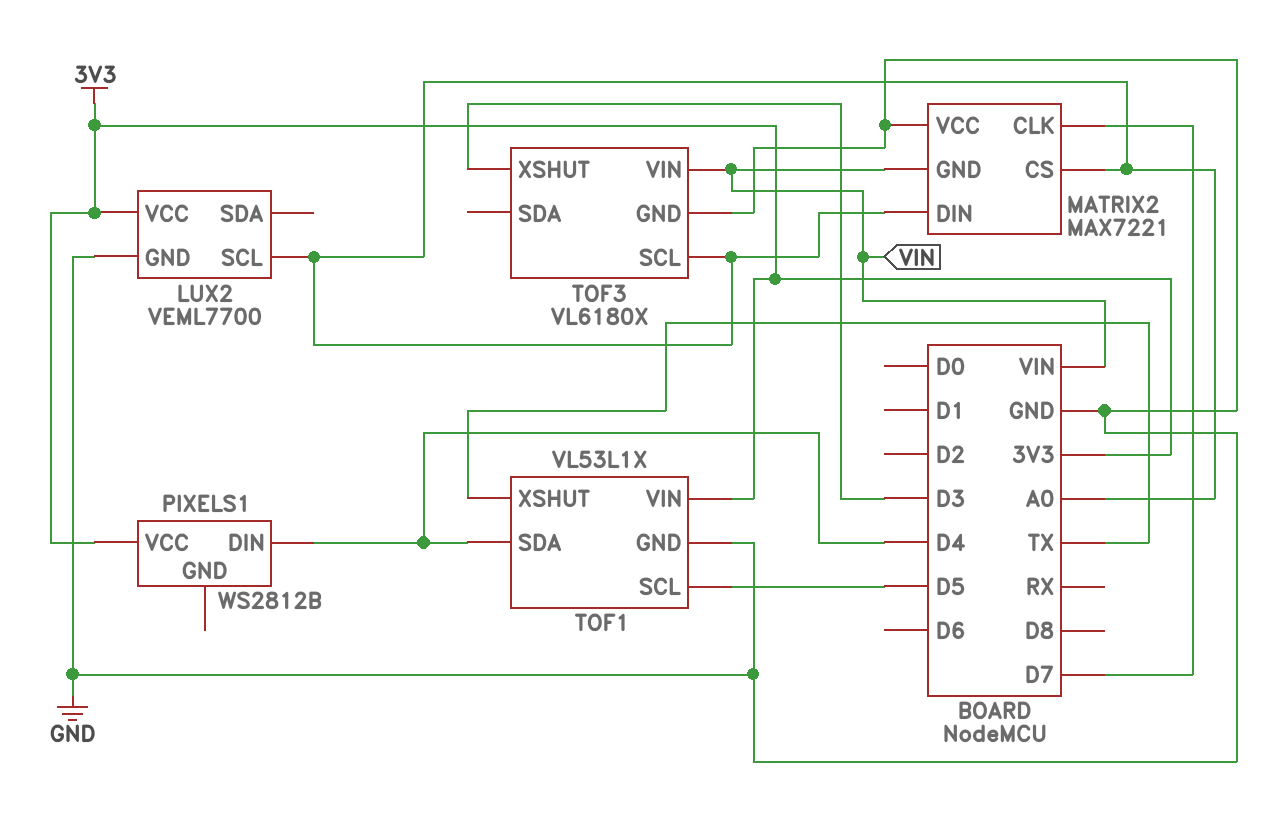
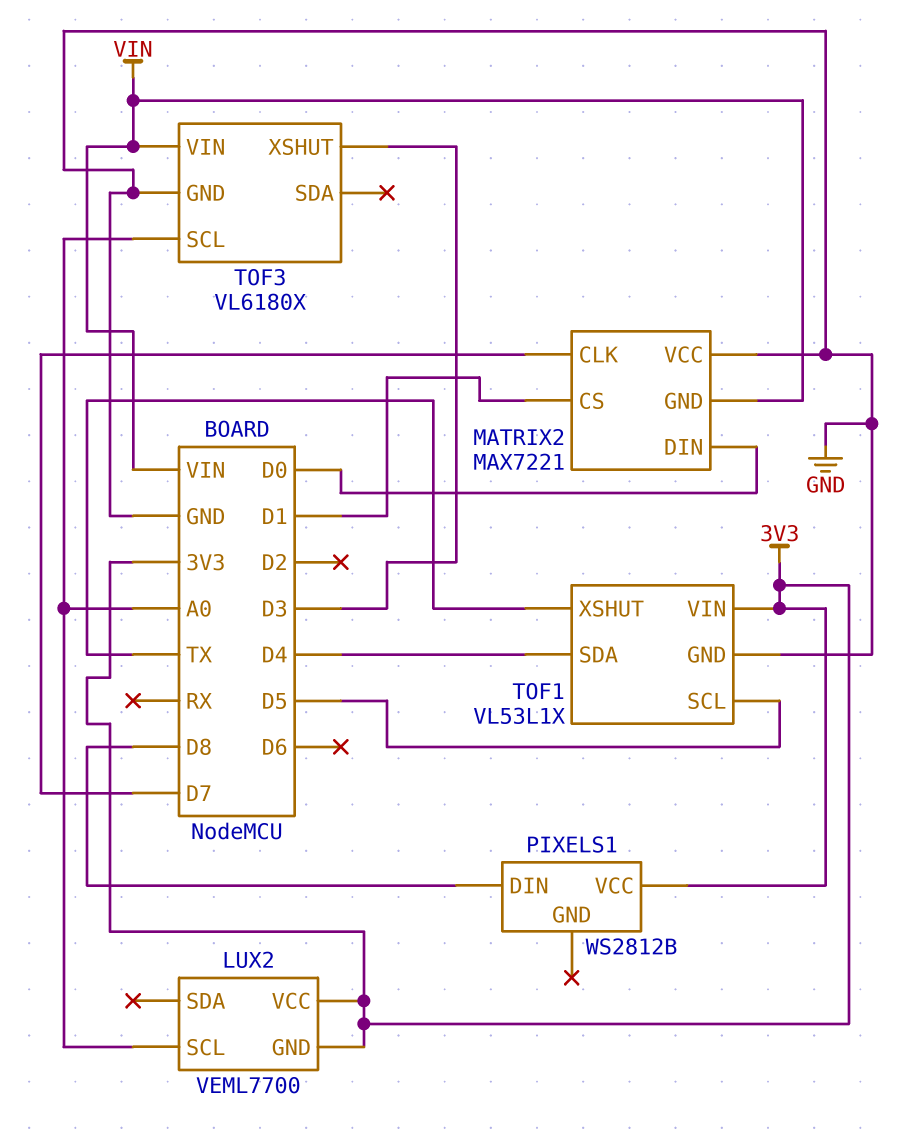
LUX2 pin GND: GND -> 3V3
MATRIX2 pin CS: A0 -> D1
MATRIX2 pin DIN: A0 -> D0
PIXELS1 pin DIN: D4 -> D8

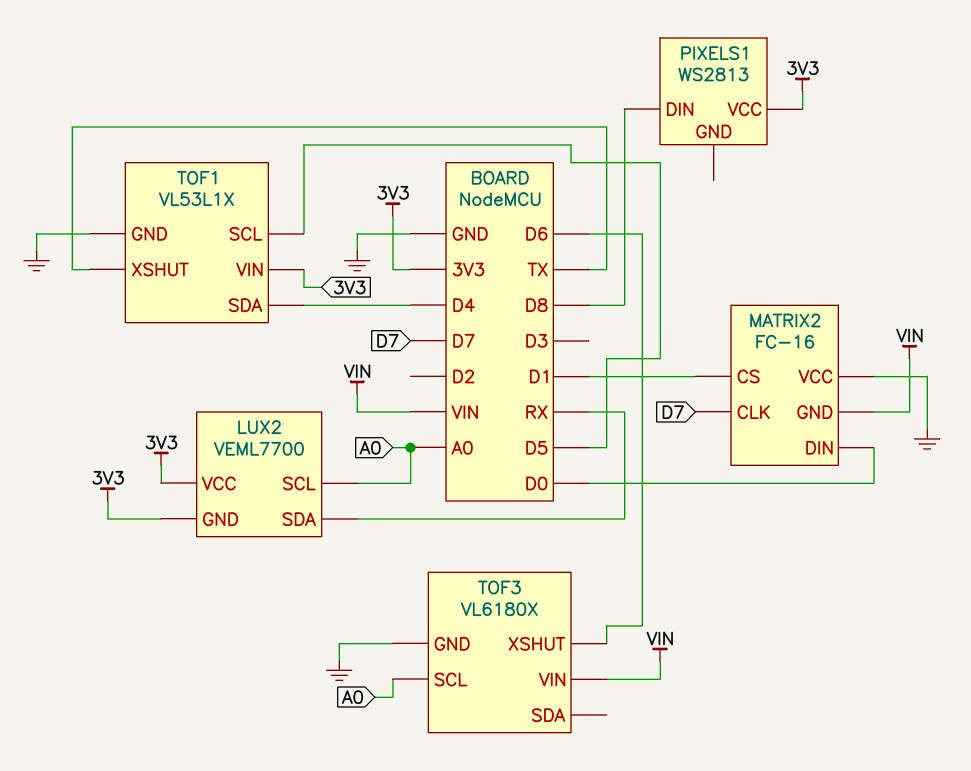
LUX2 pin SDA: none -> RX
MATRIX2: MAX7221 -> FC-16
PIXELS1: WS2812B -> WS2813
TOF3 pin XSHUT: D3 -> D6

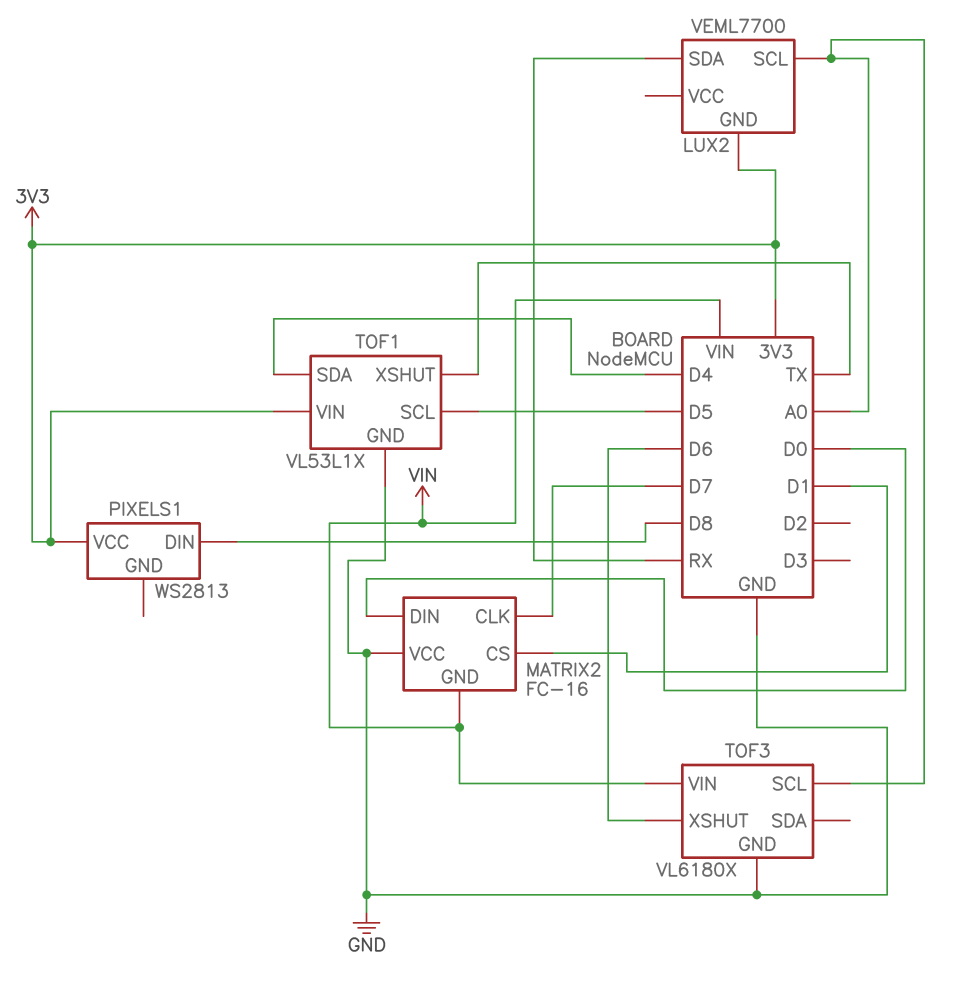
LUX2 pin VCC: 3V3 -> none

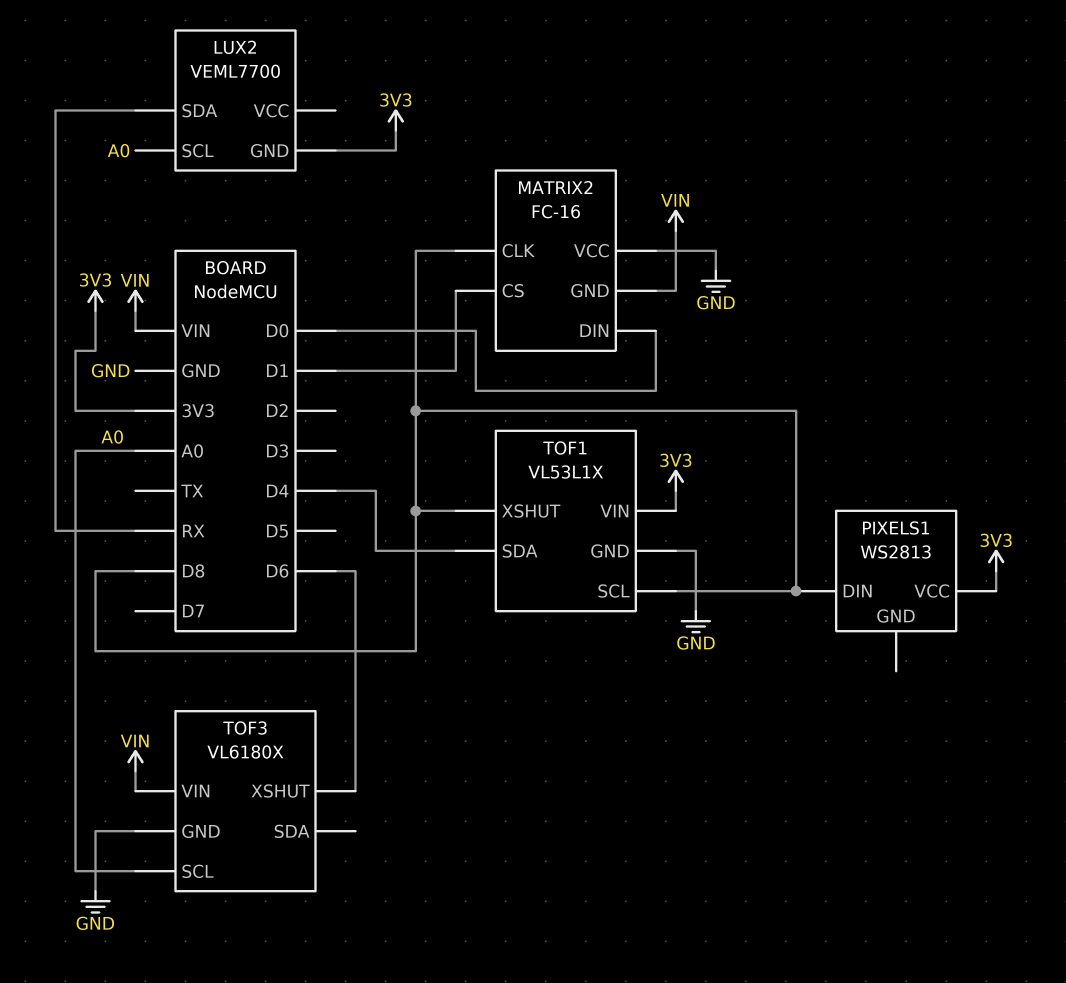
MATRIX2 pin CLK: D7 -> D8
TOF1 pin SCL: D5 -> D8
TOF1 pin XSHUT: TX -> D8

